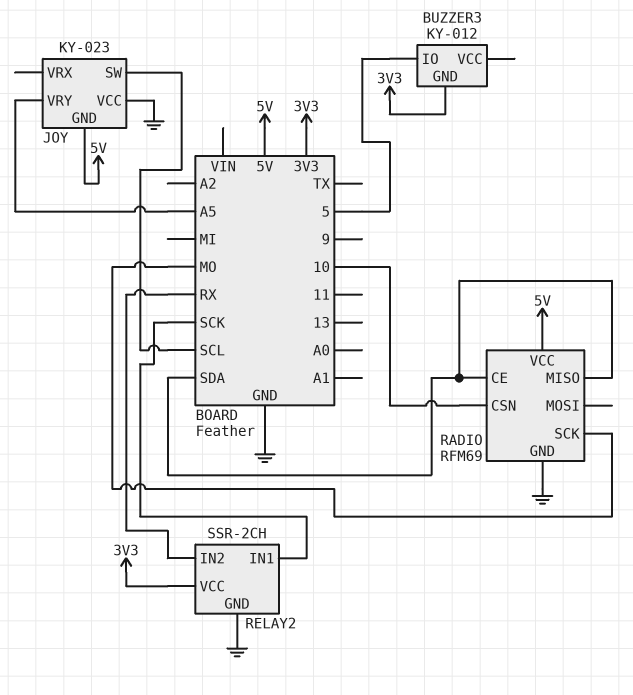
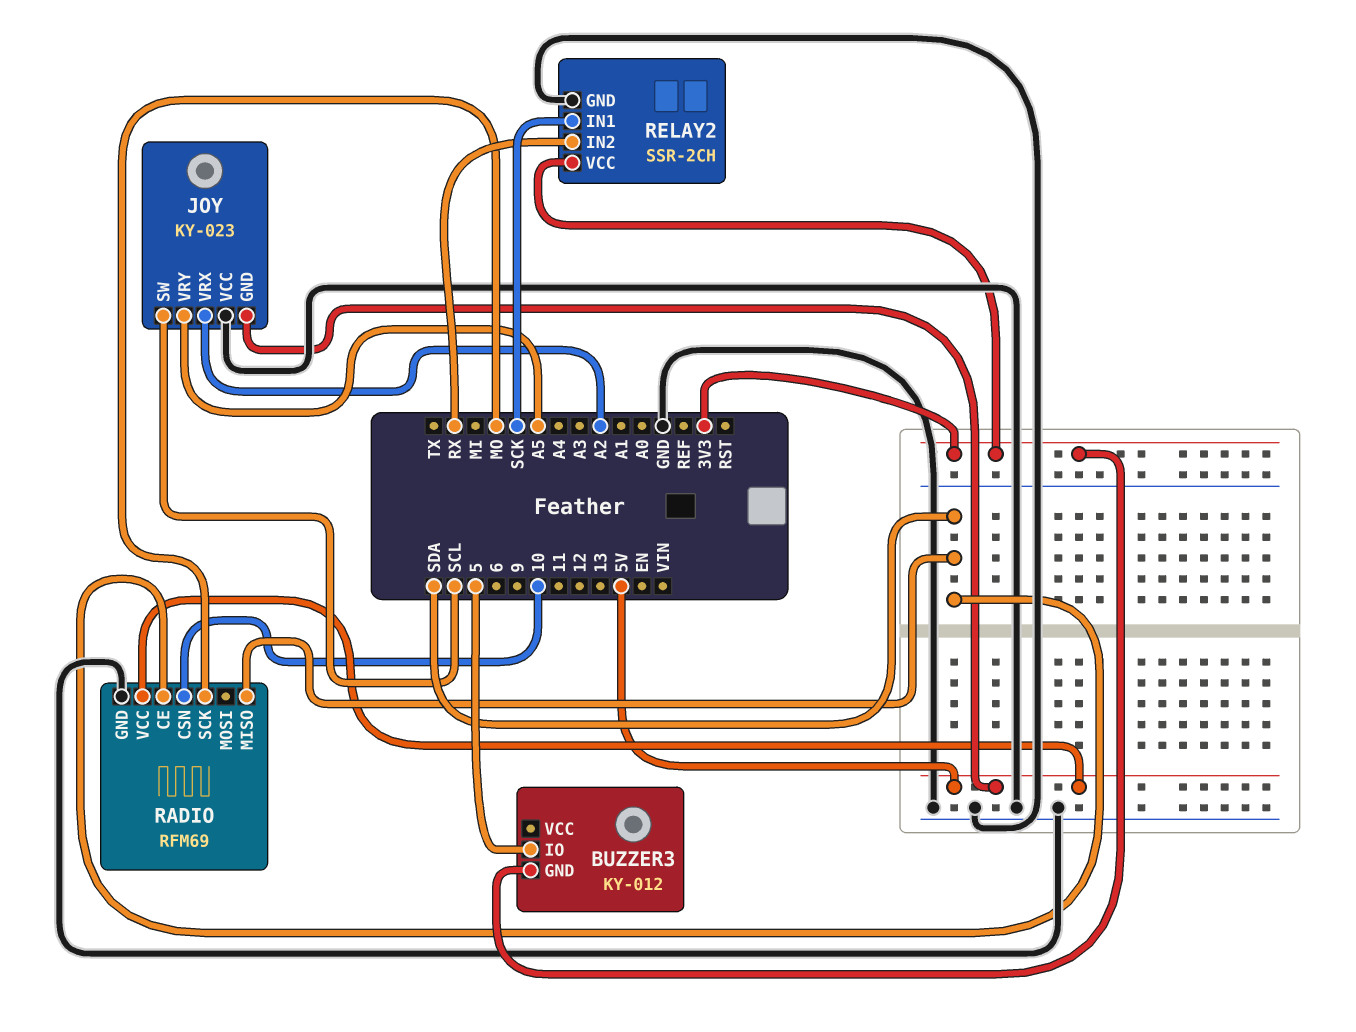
JOY pin VRX: none -> A2

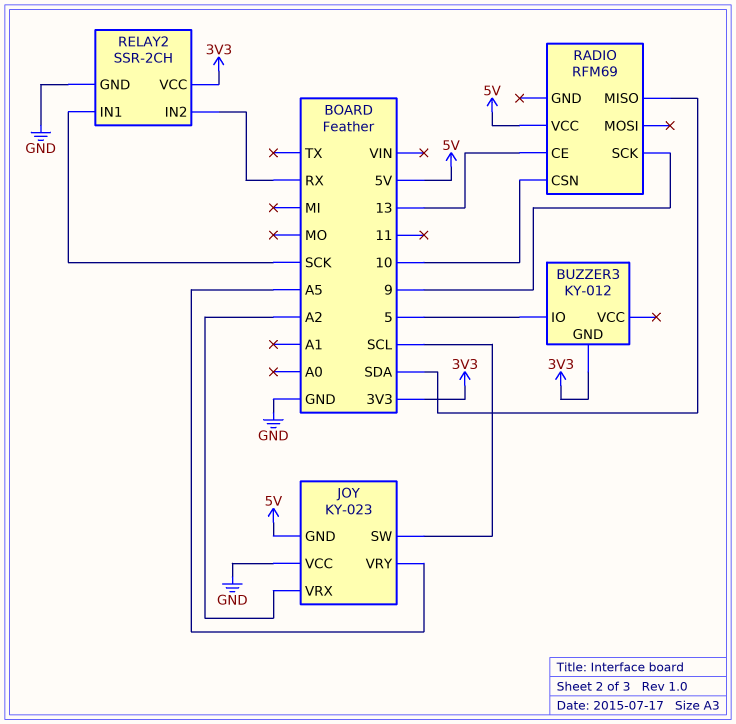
RADIO pin CE: SDA -> 13
RADIO pin GND: GND -> none
RADIO pin SCK: MO -> 9

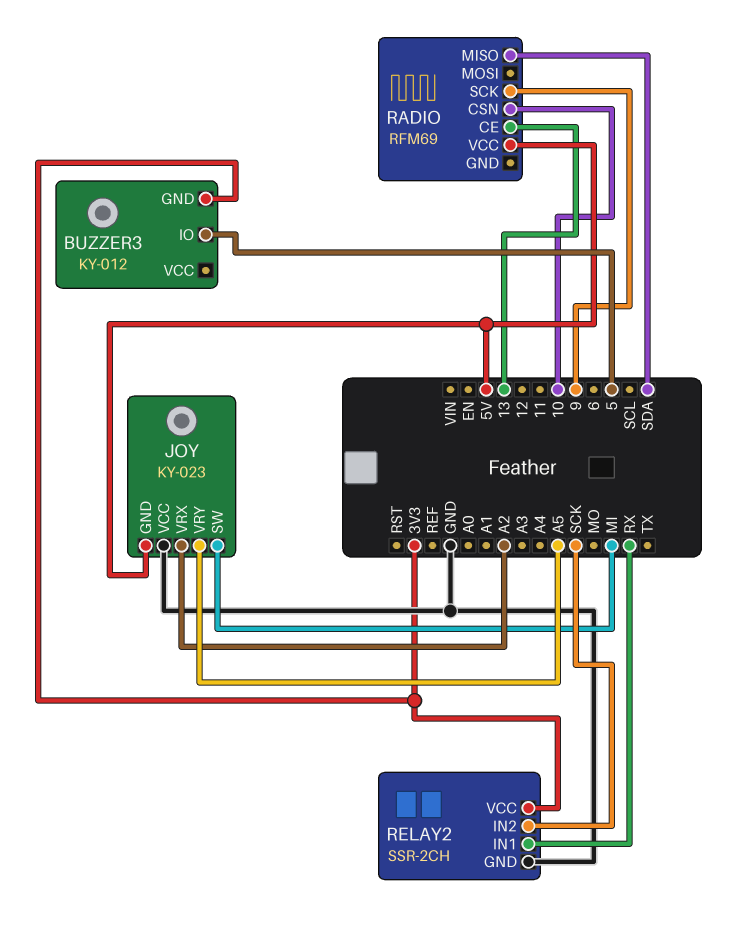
JOY pin SW: SCL -> MI
RELAY2 pin IN1: SCK -> RX
RELAY2 pin IN2: RX -> SCK

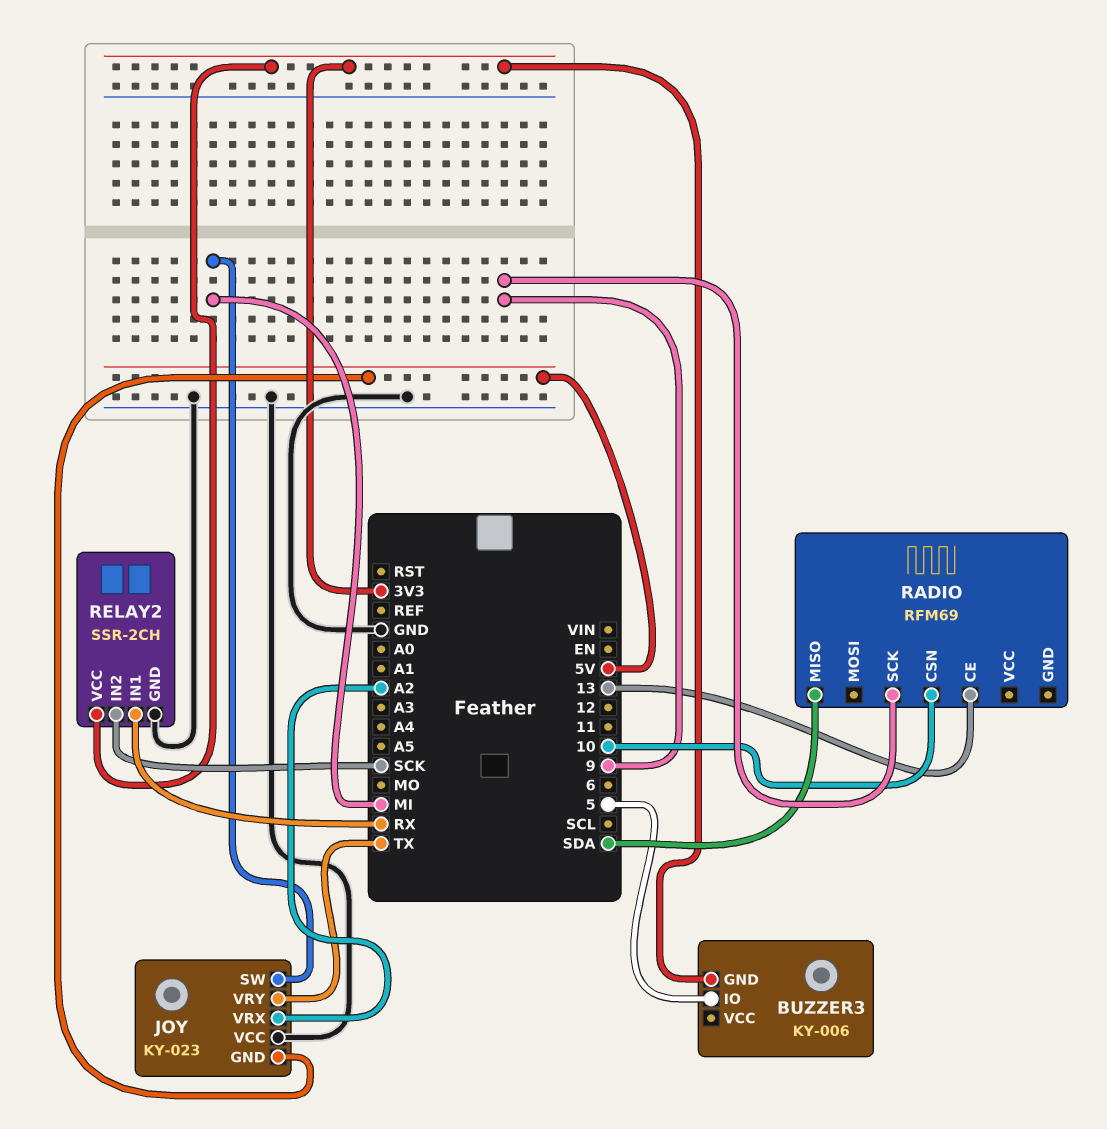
BUZZER3: KY-012 -> KY-006
JOY pin VRY: A5 -> TX
RADIO pin VCC: 5V -> none

